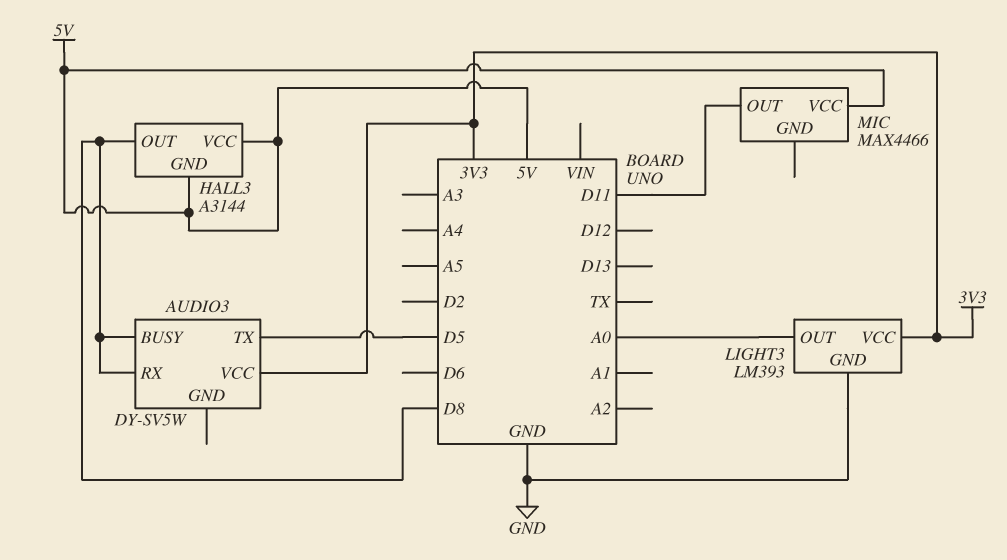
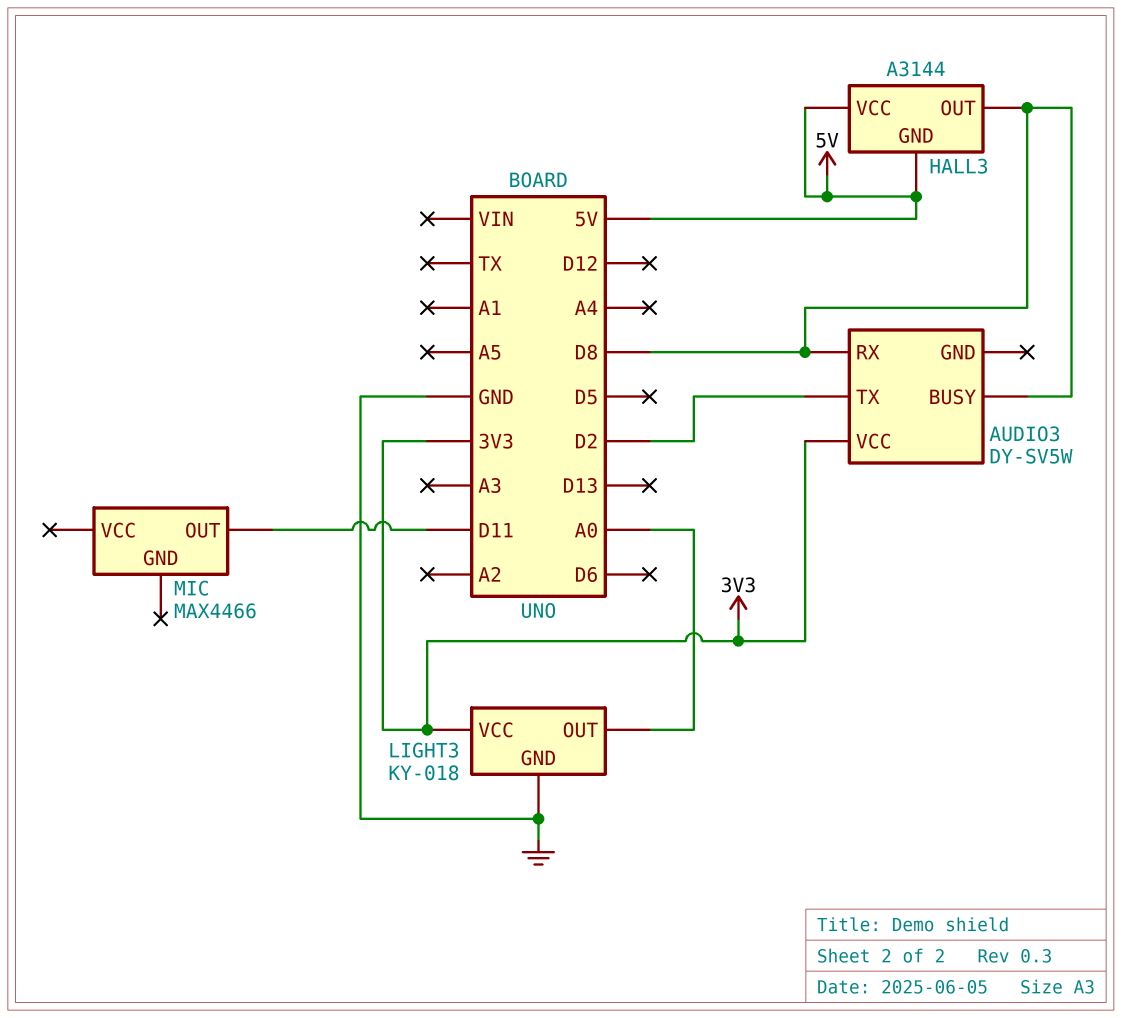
AUDIO3 pin TX: D5 -> D2
LIGHT3: LM393 -> KY-018
MIC pin VCC: 5V -> none

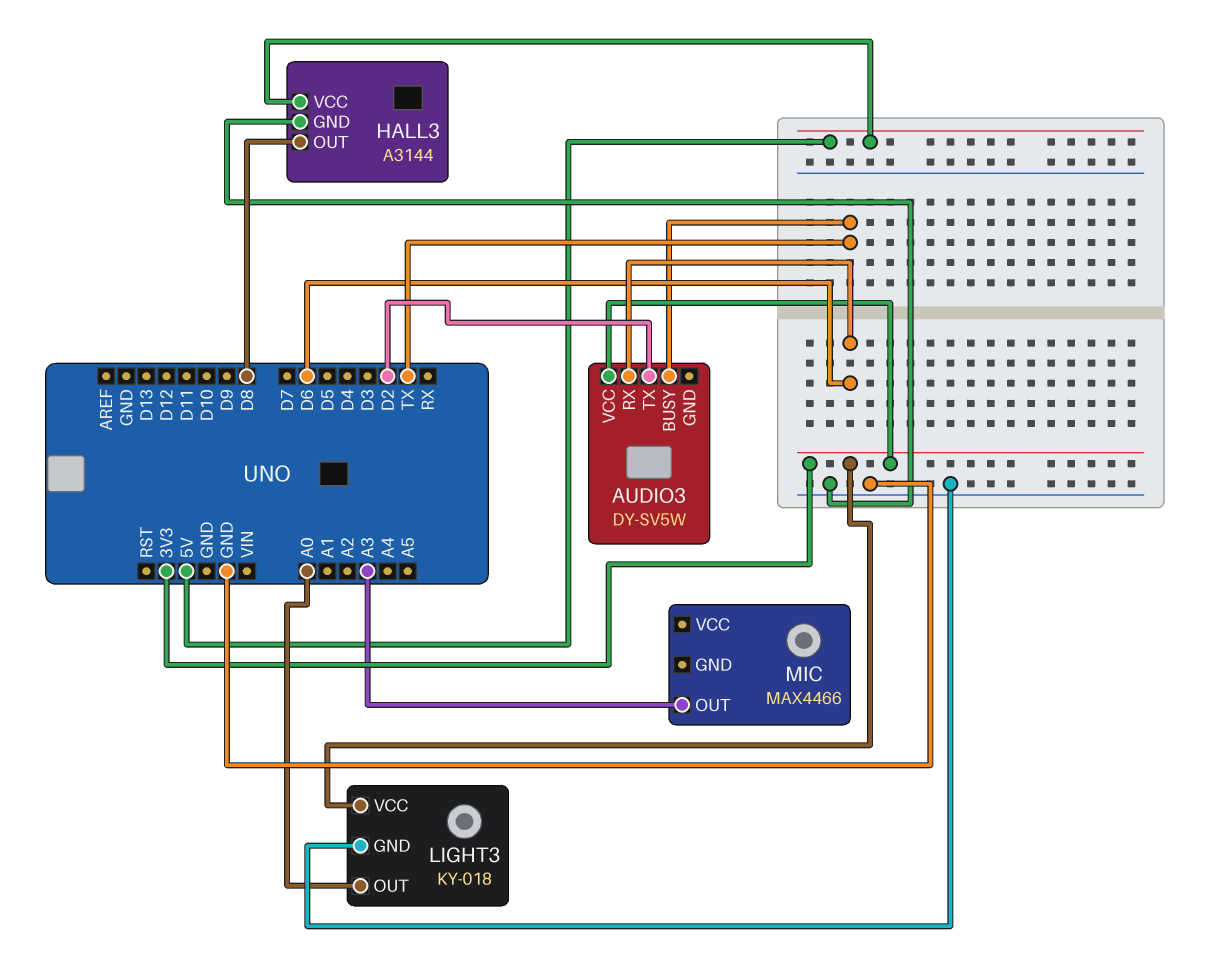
AUDIO3 pin BUSY: D8 -> TX
AUDIO3 pin RX: D8 -> D6
HALL3 pin GND: 5V -> GND
MIC pin OUT: D11 -> A3

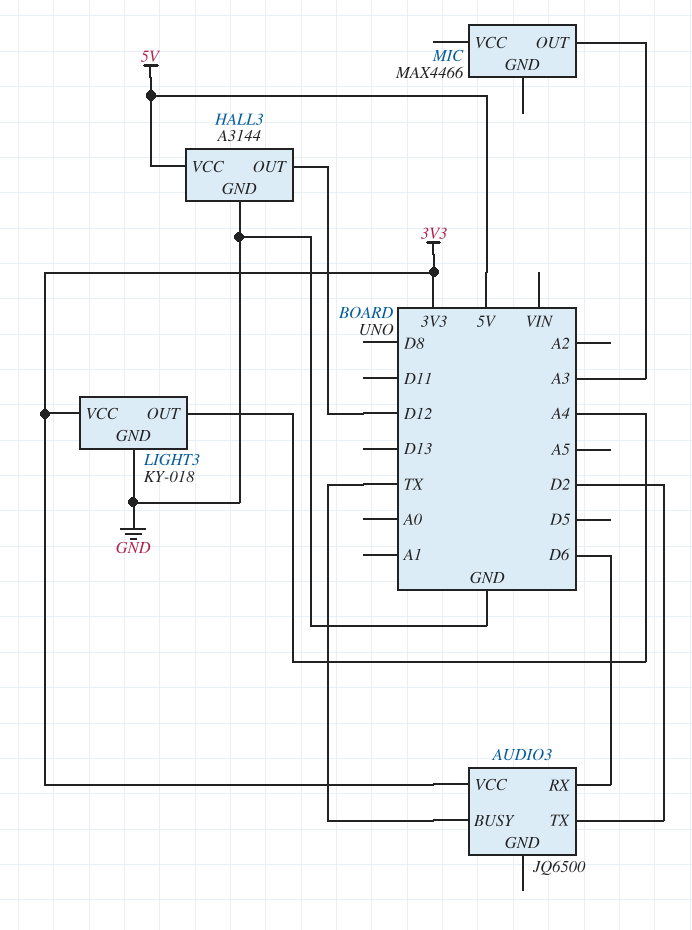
AUDIO3: DY-SV5W -> JQ6500
HALL3 pin OUT: D8 -> D12
LIGHT3 pin OUT: A0 -> A4

